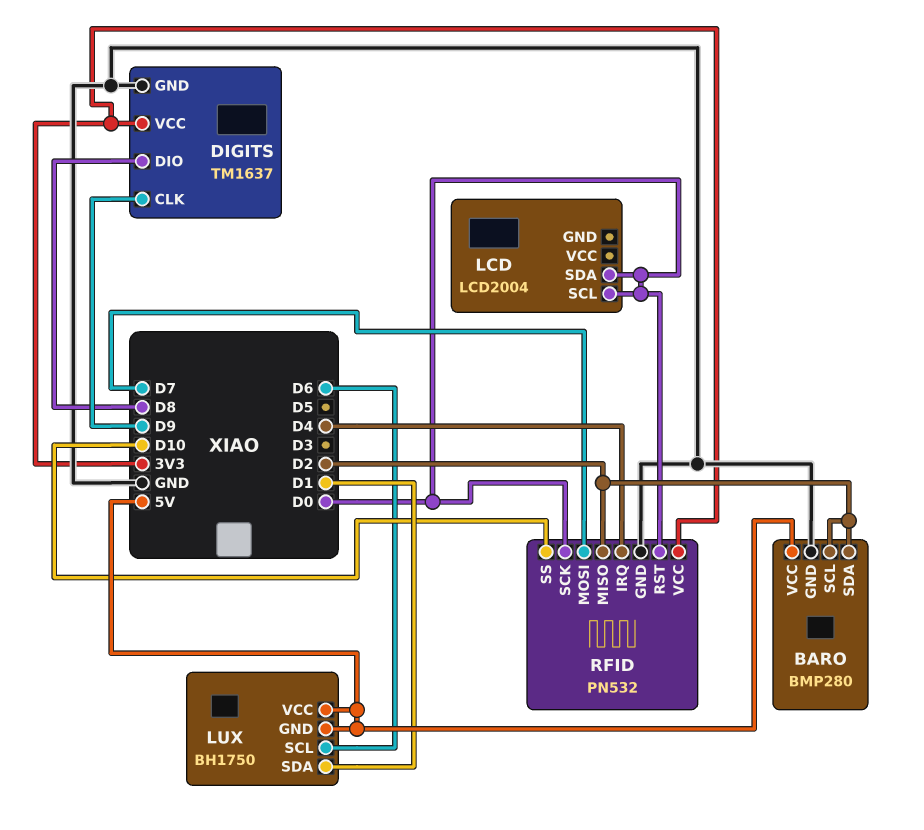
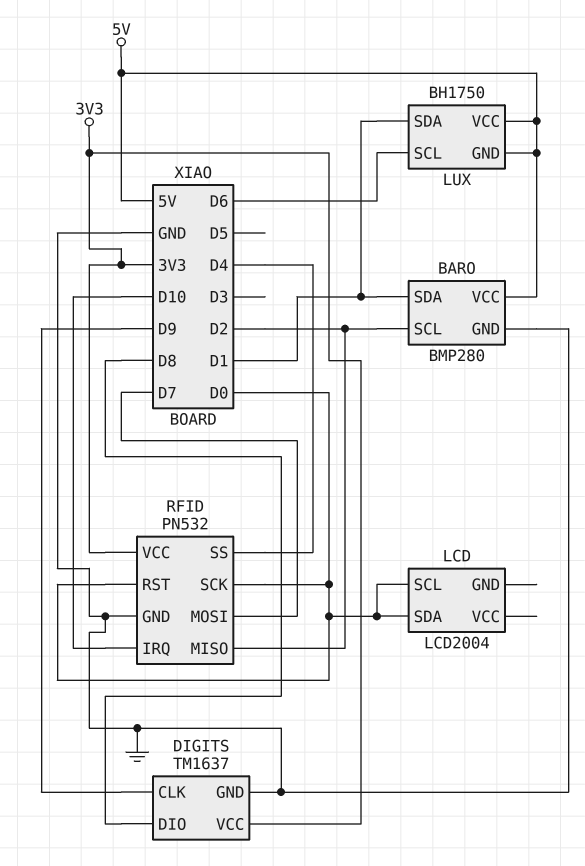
BARO pin SDA: D2 -> D1
RFID pin IRQ: D4 -> D10
RFID pin SS: D10 -> D4

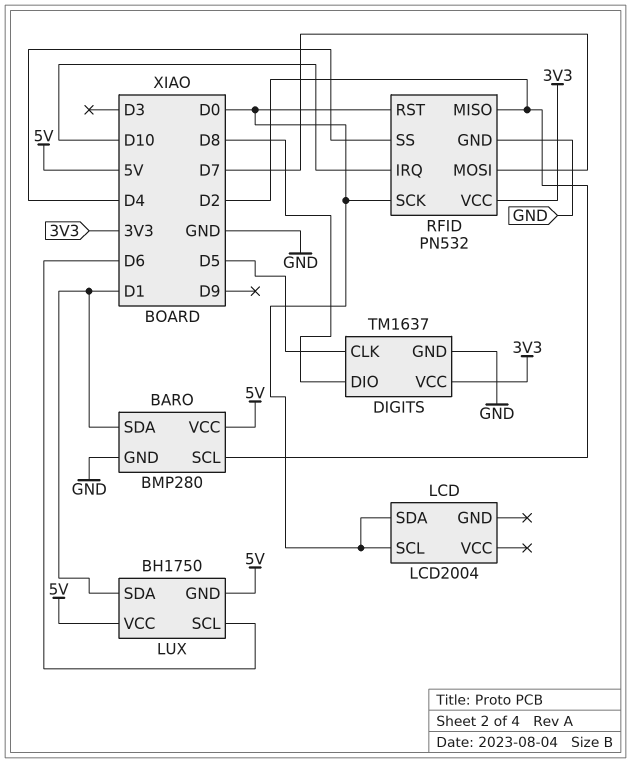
DIGITS pin CLK: D9 -> D5

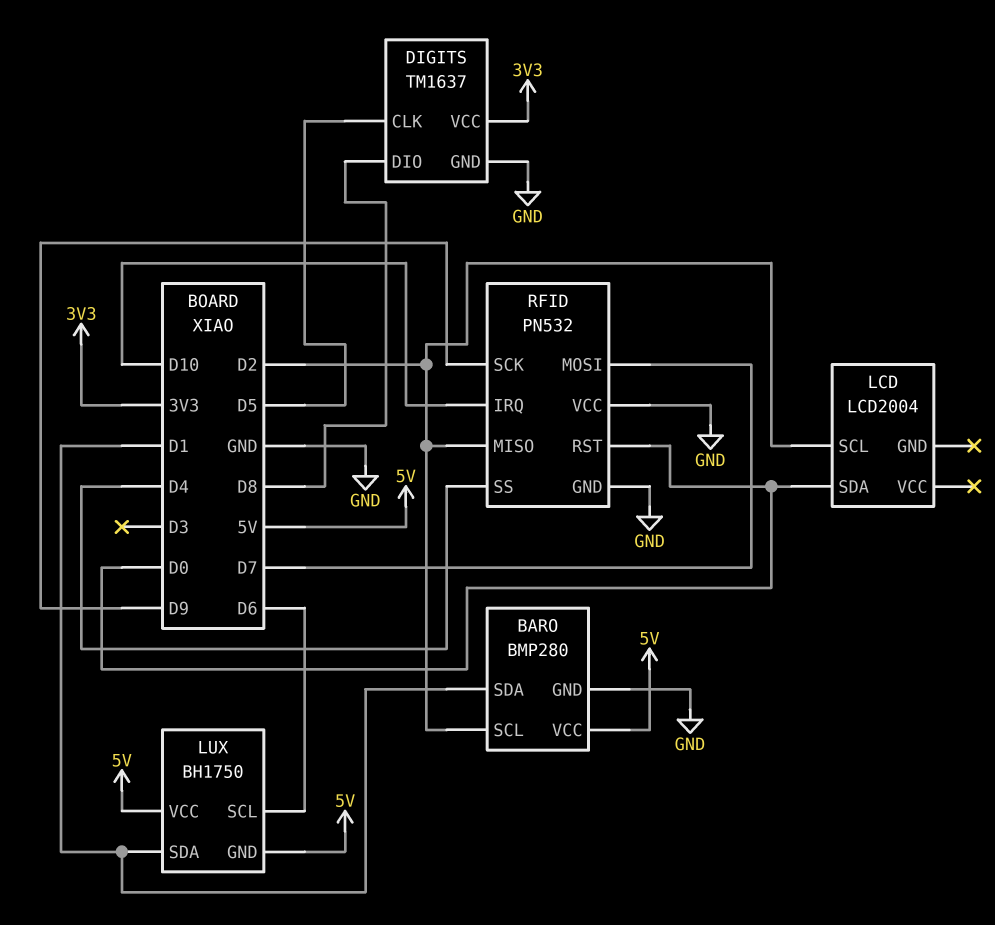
LCD pin SCL: D0 -> D2
RFID pin SCK: D0 -> D9
RFID pin VCC: 3V3 -> GND

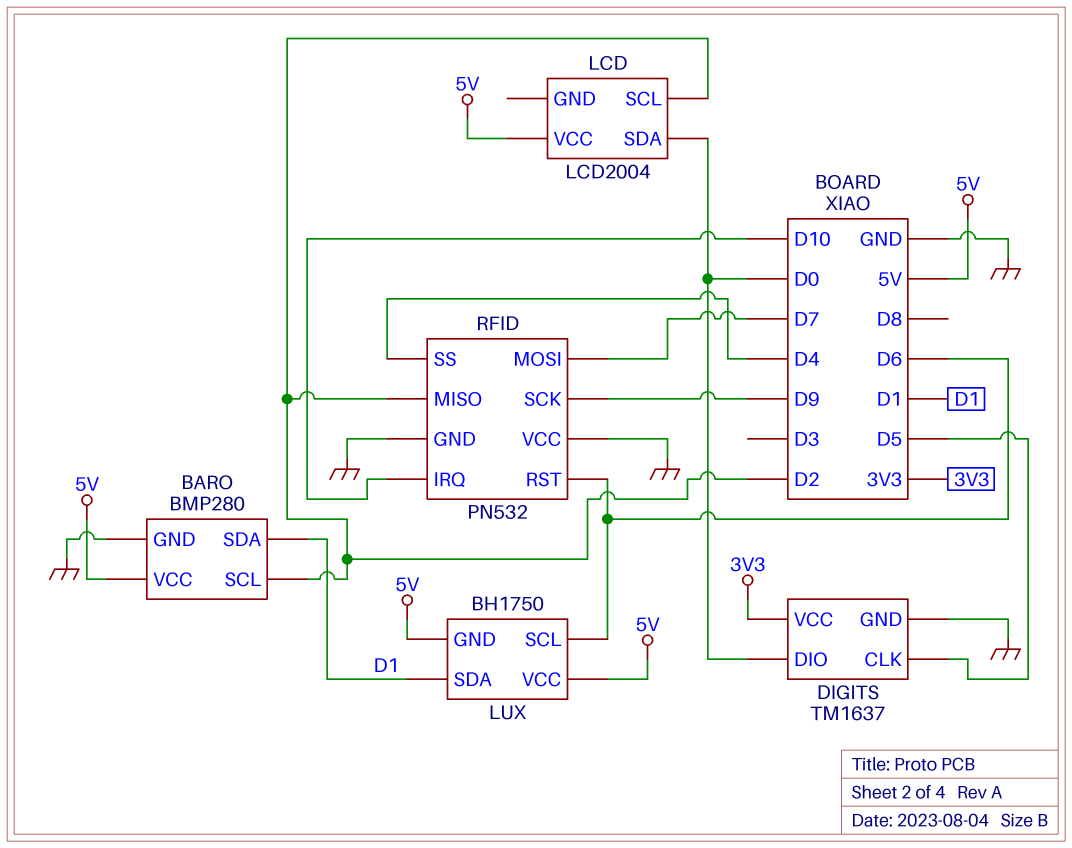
DIGITS pin DIO: D8 -> D0
LCD pin VCC: none -> 5V
RFID pin RST: D0 -> D6

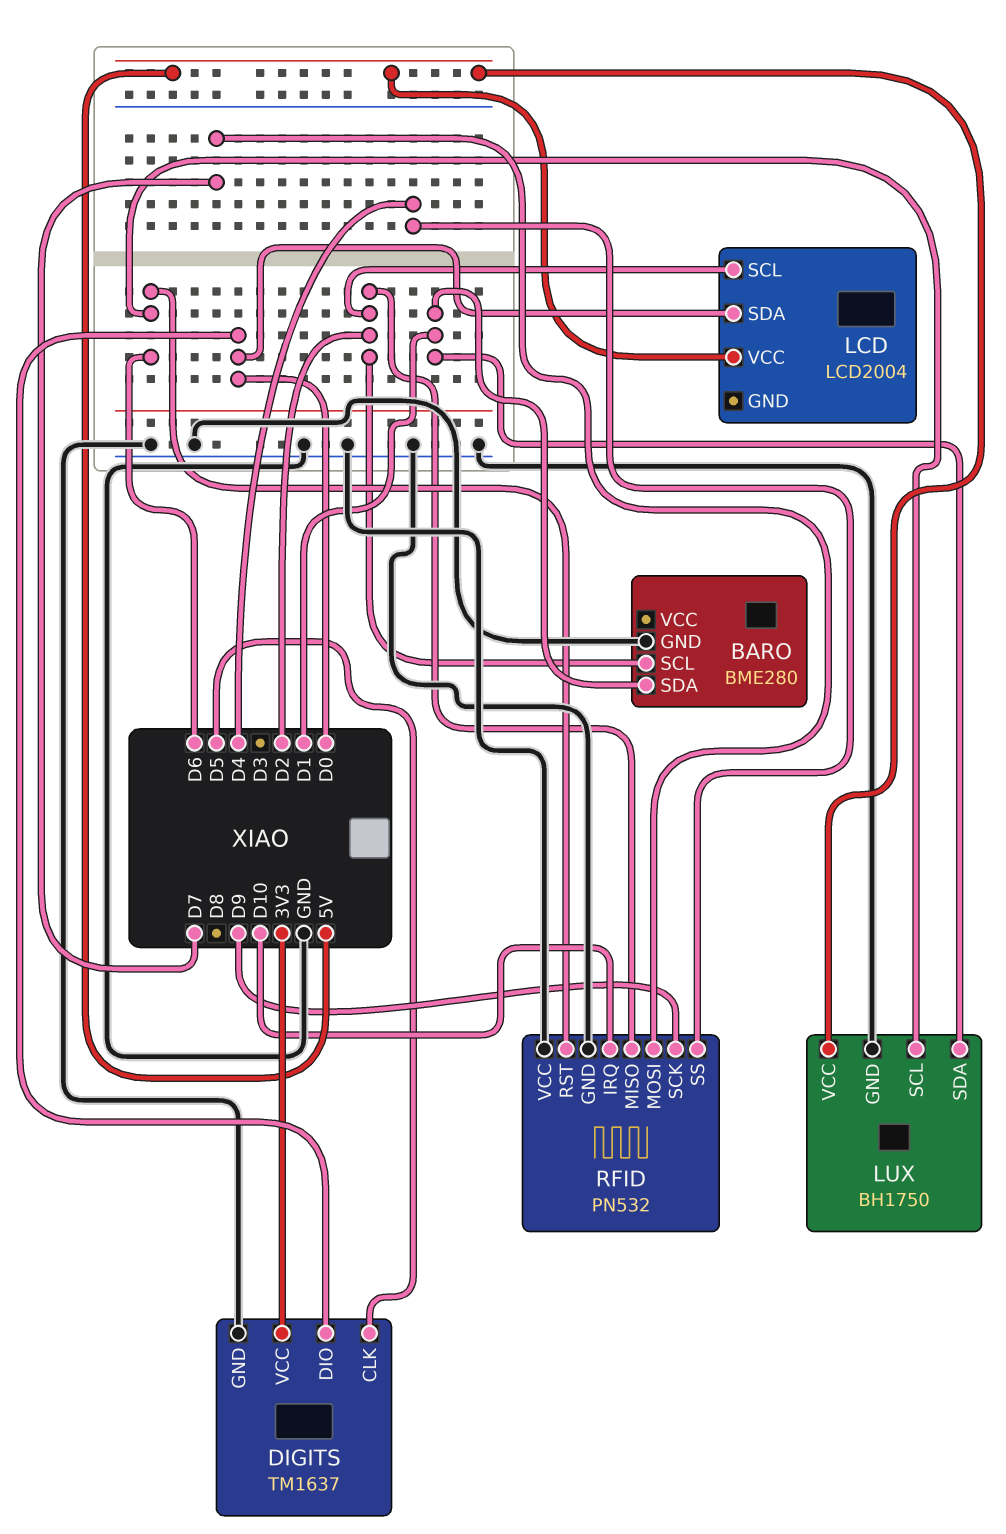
BARO: BMP280 -> BME280
BARO pin VCC: 5V -> none
LUX pin GND: 5V -> GND

